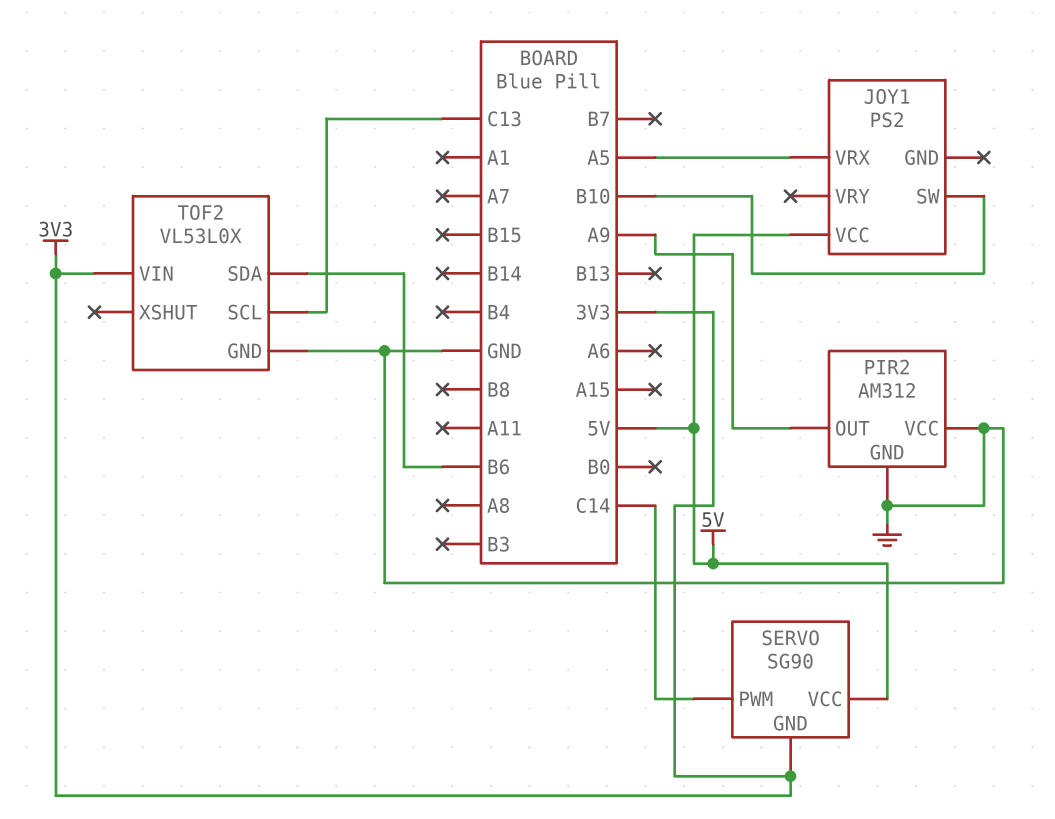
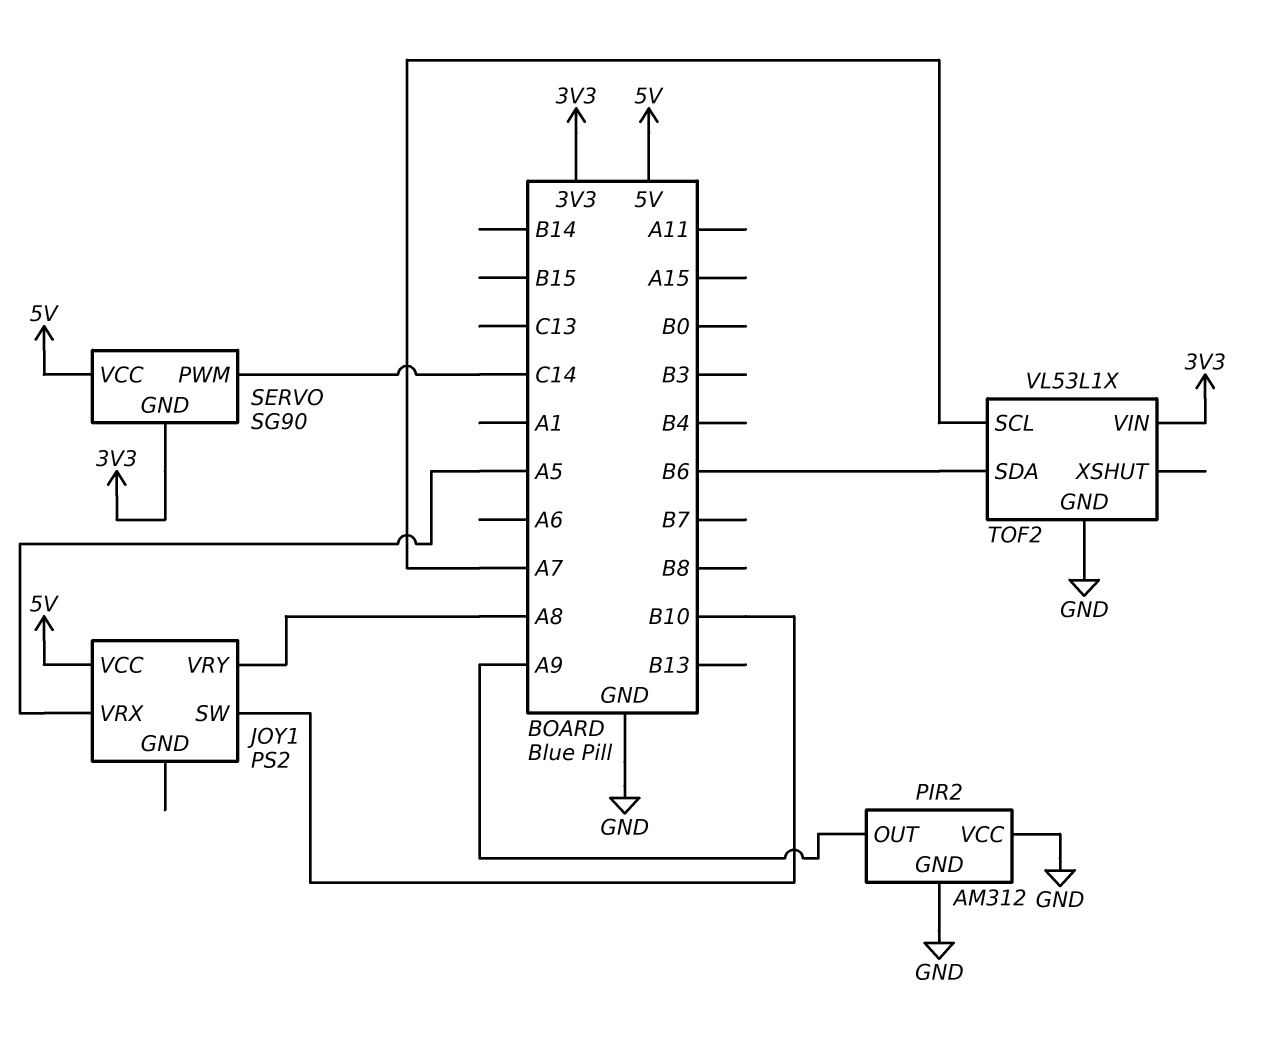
JOY1 pin VRY: none -> A8
TOF2: VL53L0X -> VL53L1X
TOF2 pin SCL: C13 -> A7

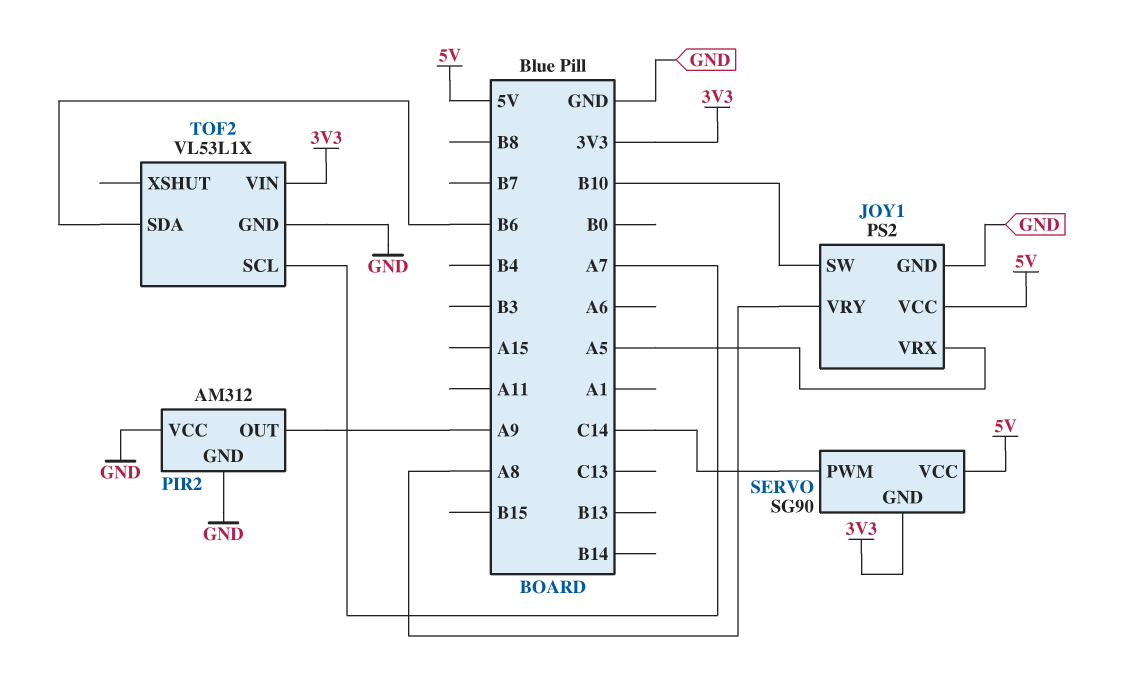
JOY1 pin GND: none -> GND

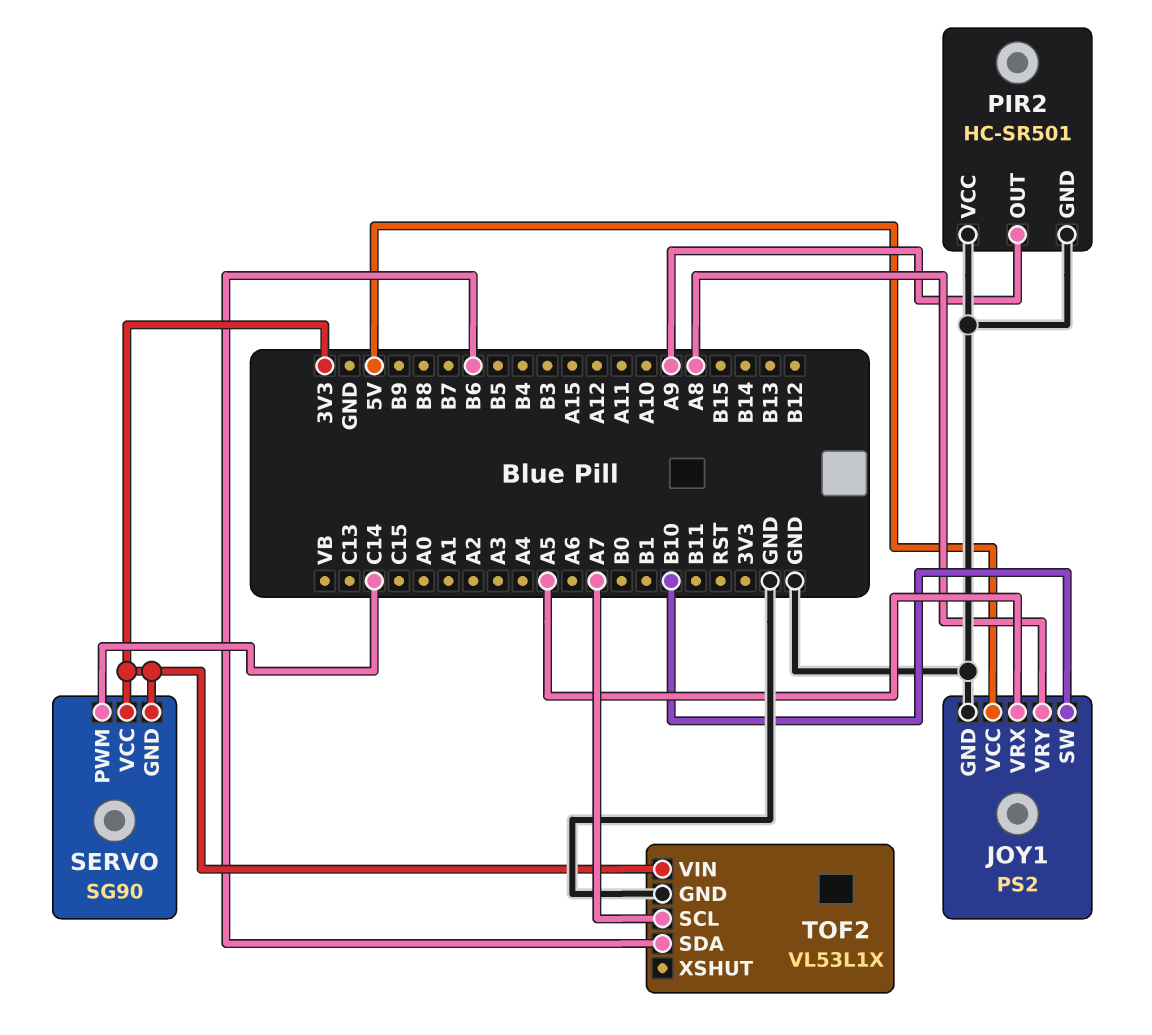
PIR2: AM312 -> HC-SR501
SERVO pin VCC: 5V -> 3V3

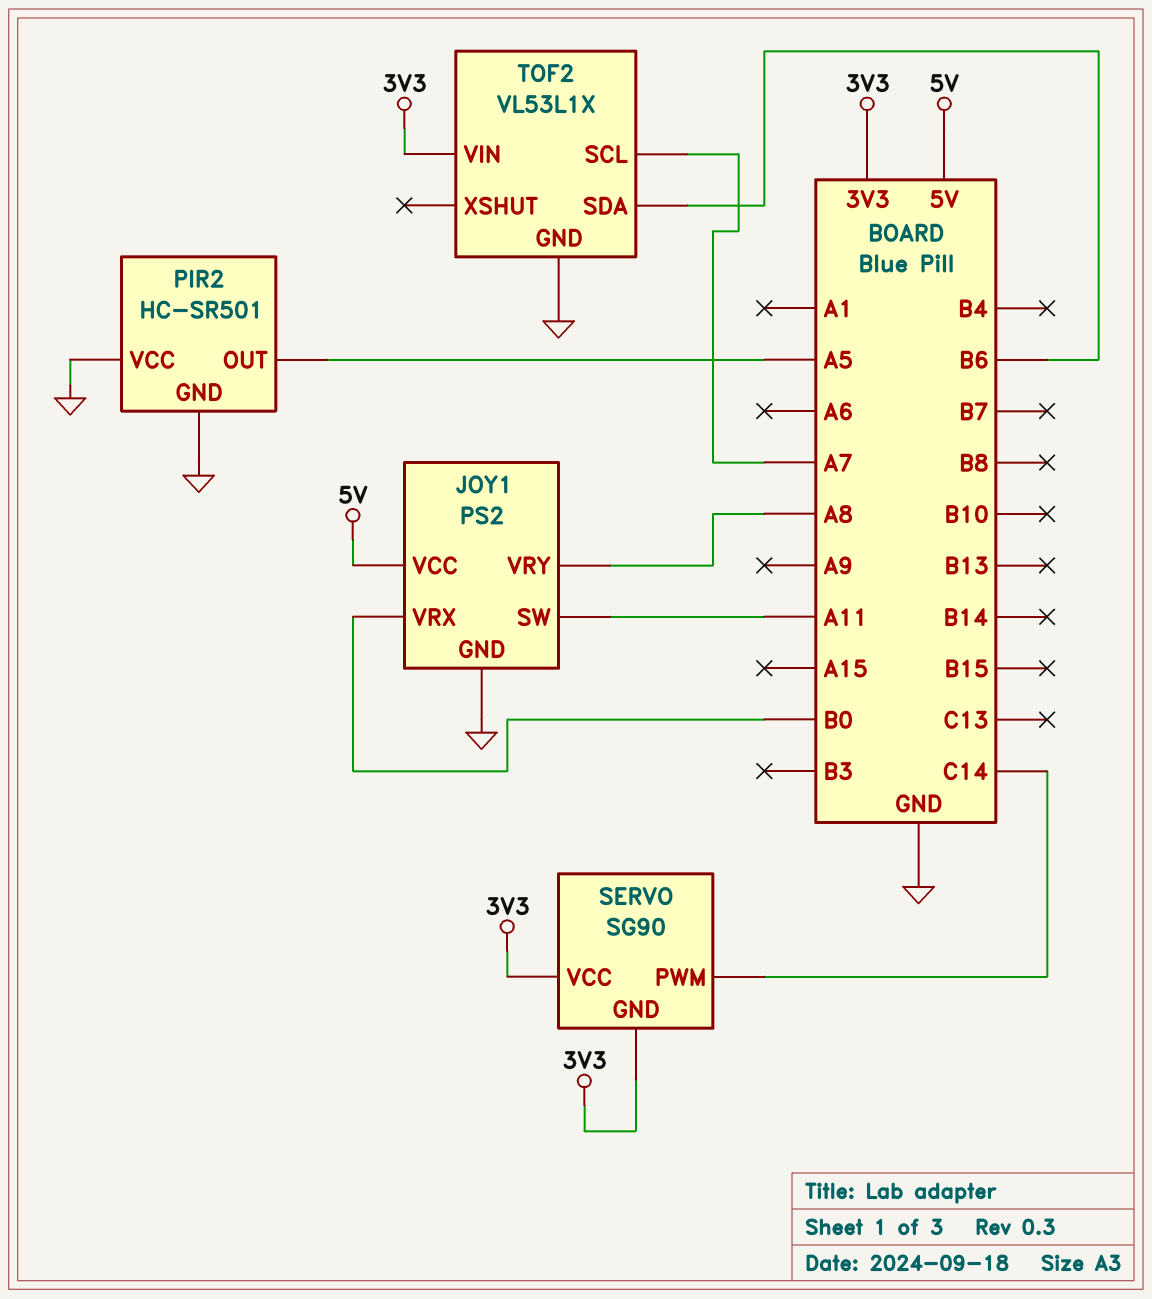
JOY1 pin SW: B10 -> A11
JOY1 pin VRX: A5 -> B0
PIR2 pin OUT: A9 -> A5

